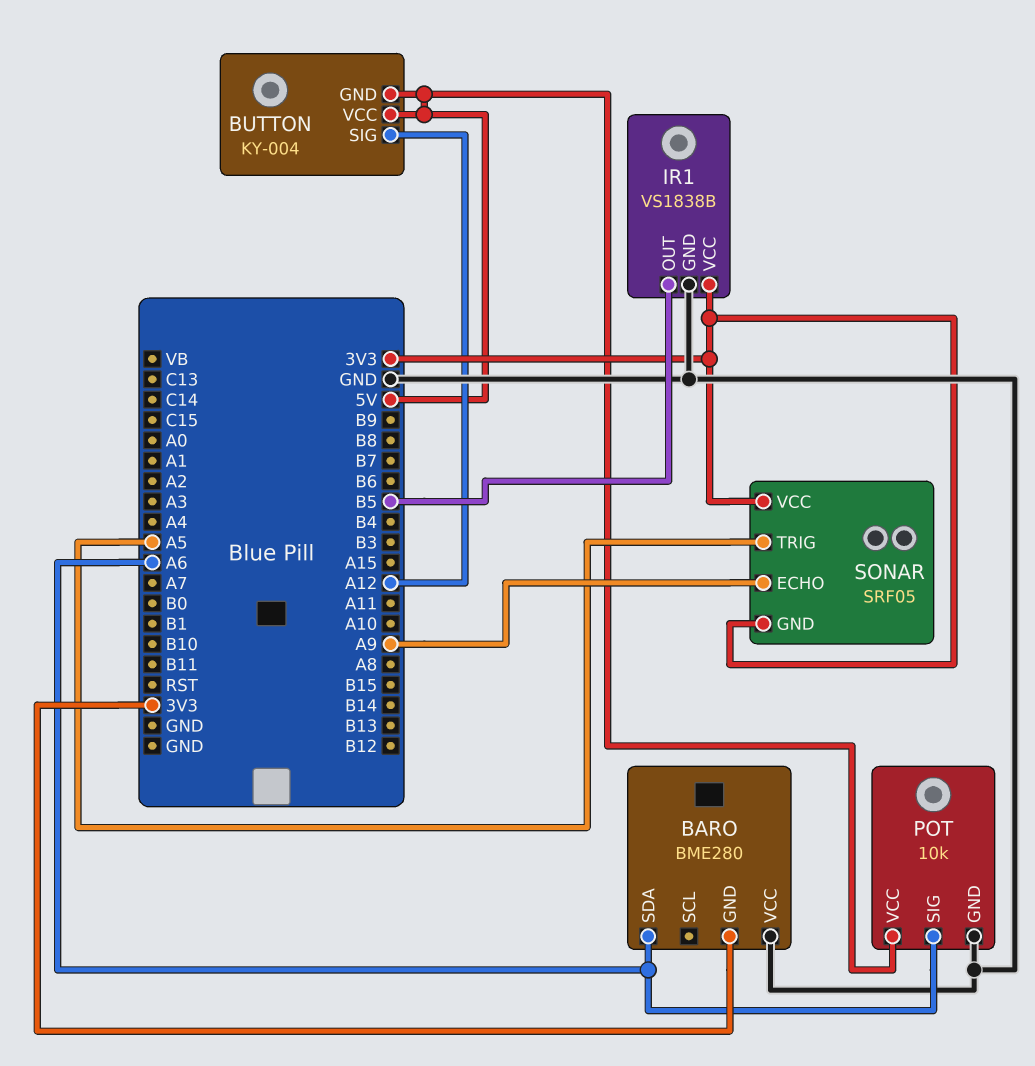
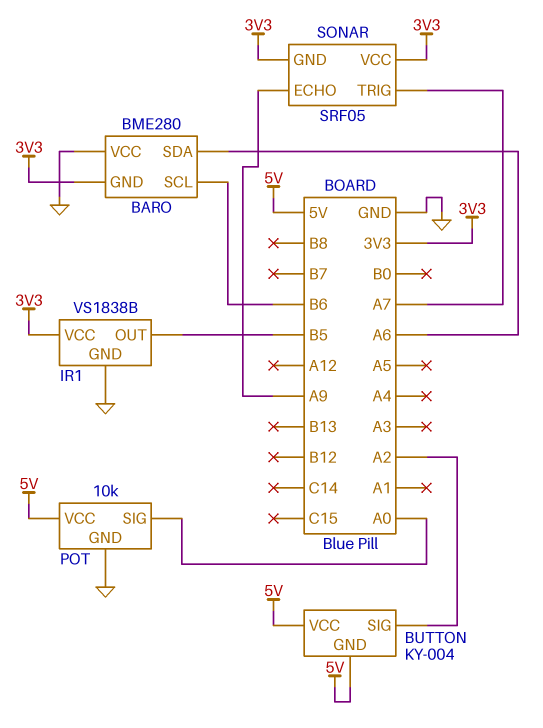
BARO pin SCL: none -> B6
BUTTON pin SIG: A12 -> A2
POT pin SIG: A6 -> A0
SONAR pin TRIG: A5 -> A7

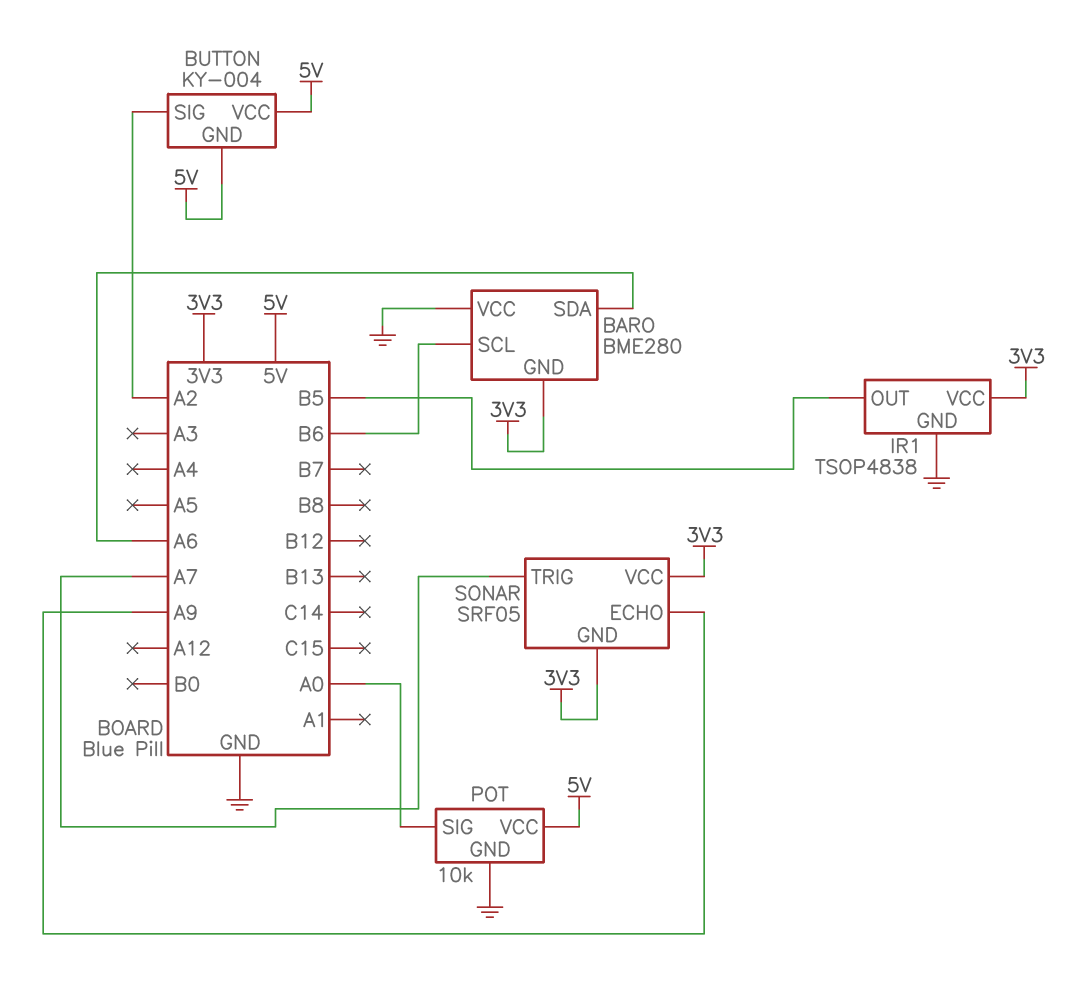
IR1: VS1838B -> TSOP4838

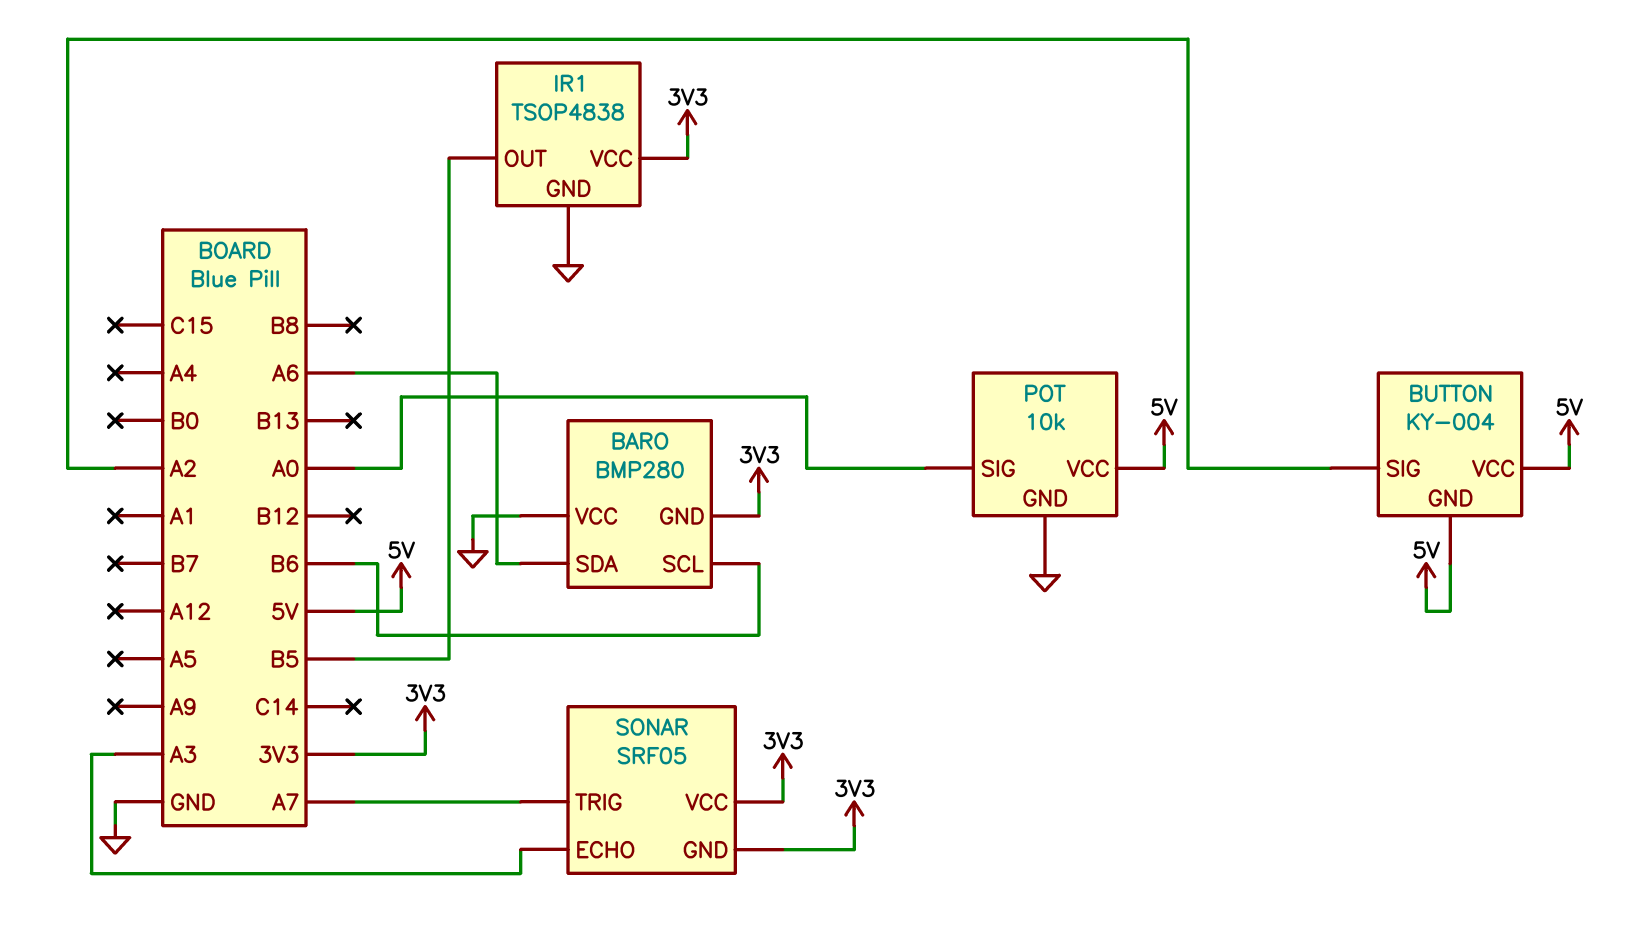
BARO: BME280 -> BMP280
SONAR pin ECHO: A9 -> A3

